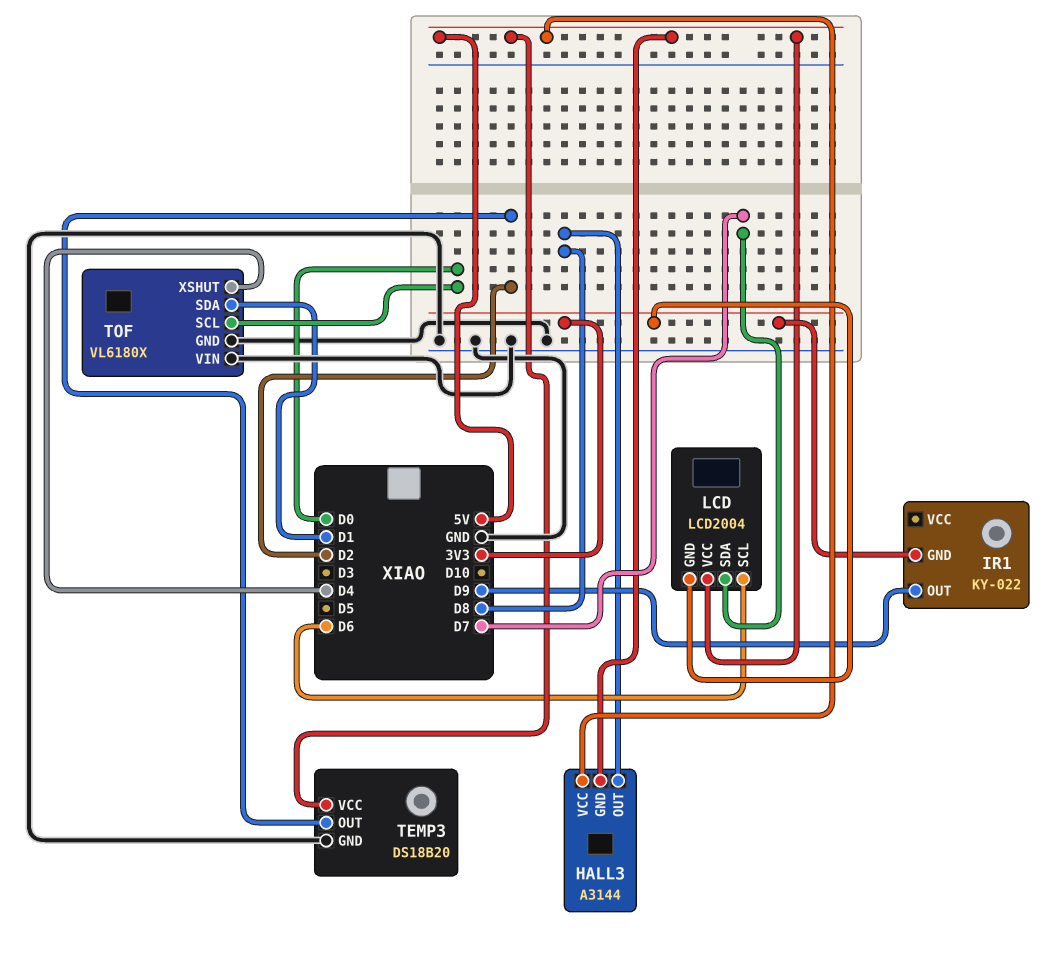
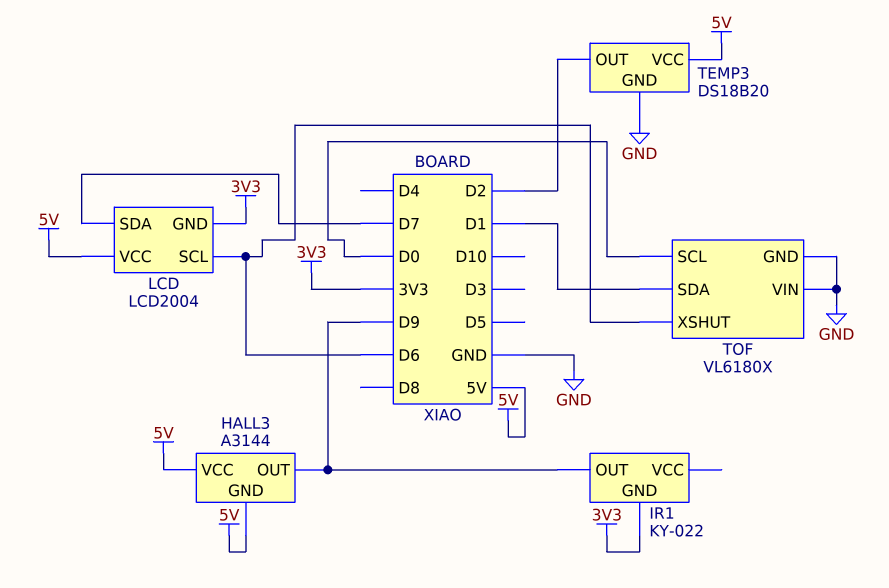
HALL3 pin OUT: D8 -> D9
TOF pin XSHUT: D4 -> D6

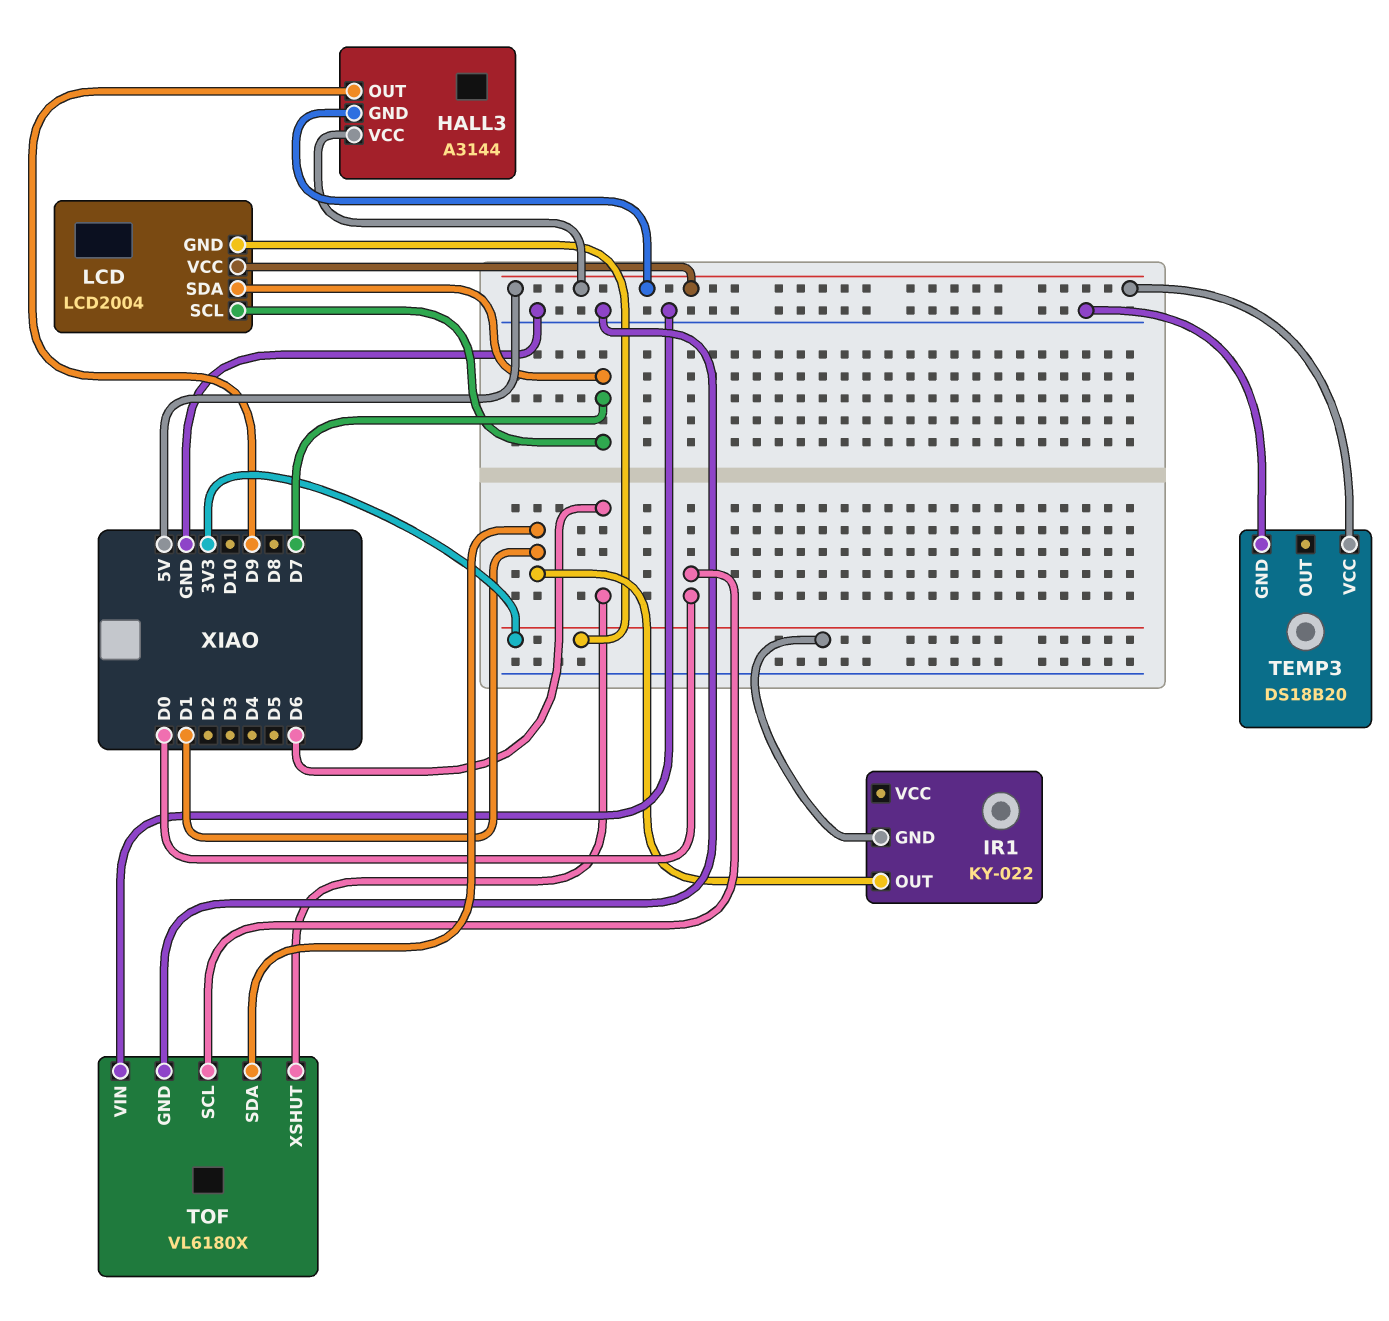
IR1 pin OUT: D9 -> D1
LCD pin SCL: D6 -> D7
TEMP3 pin OUT: D2 -> none

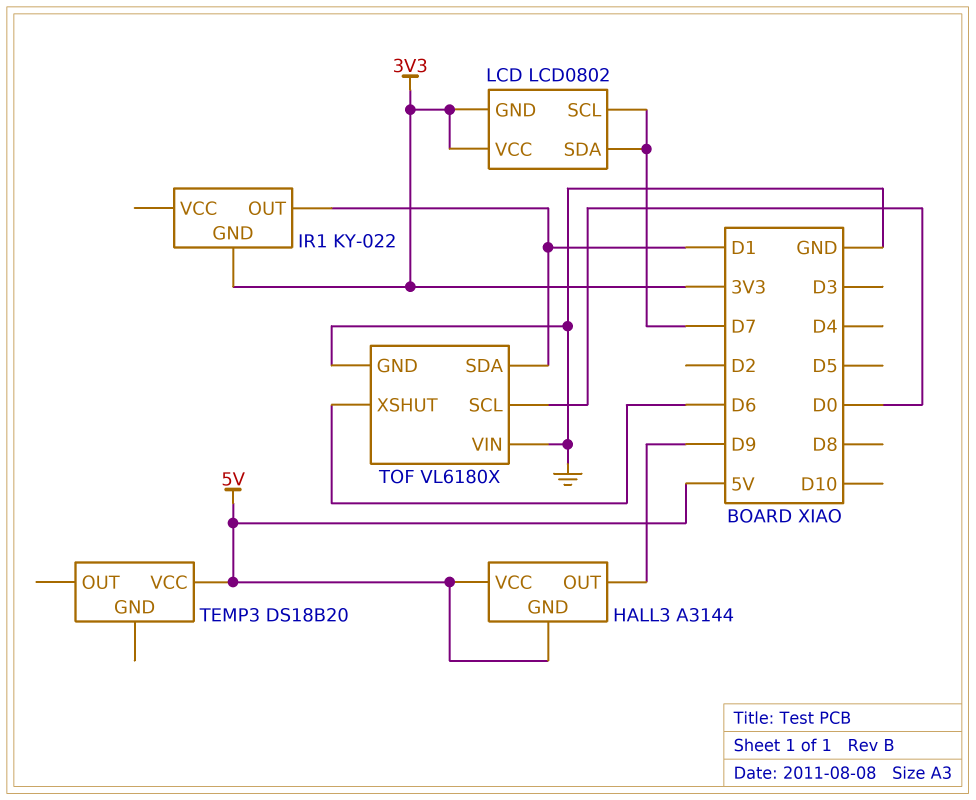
LCD: LCD2004 -> LCD0802
LCD pin VCC: 5V -> 3V3
TEMP3 pin GND: GND -> none

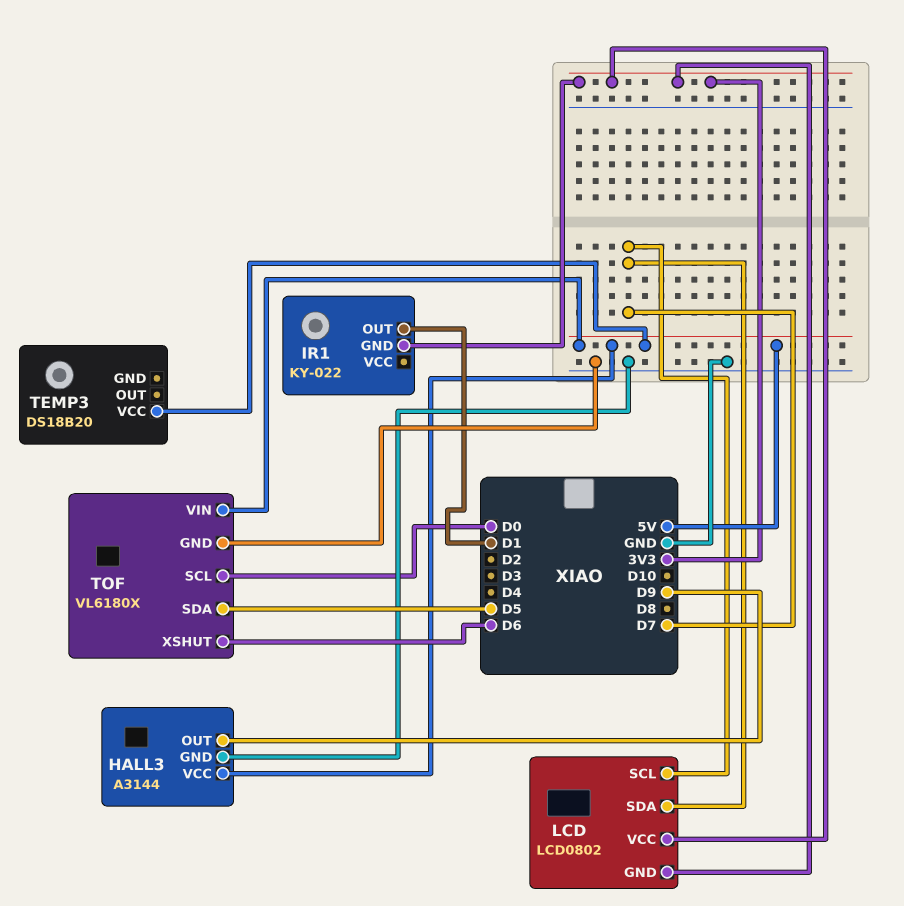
HALL3 pin GND: 5V -> GND
TOF pin SDA: D1 -> D5
TOF pin VIN: GND -> 5V

